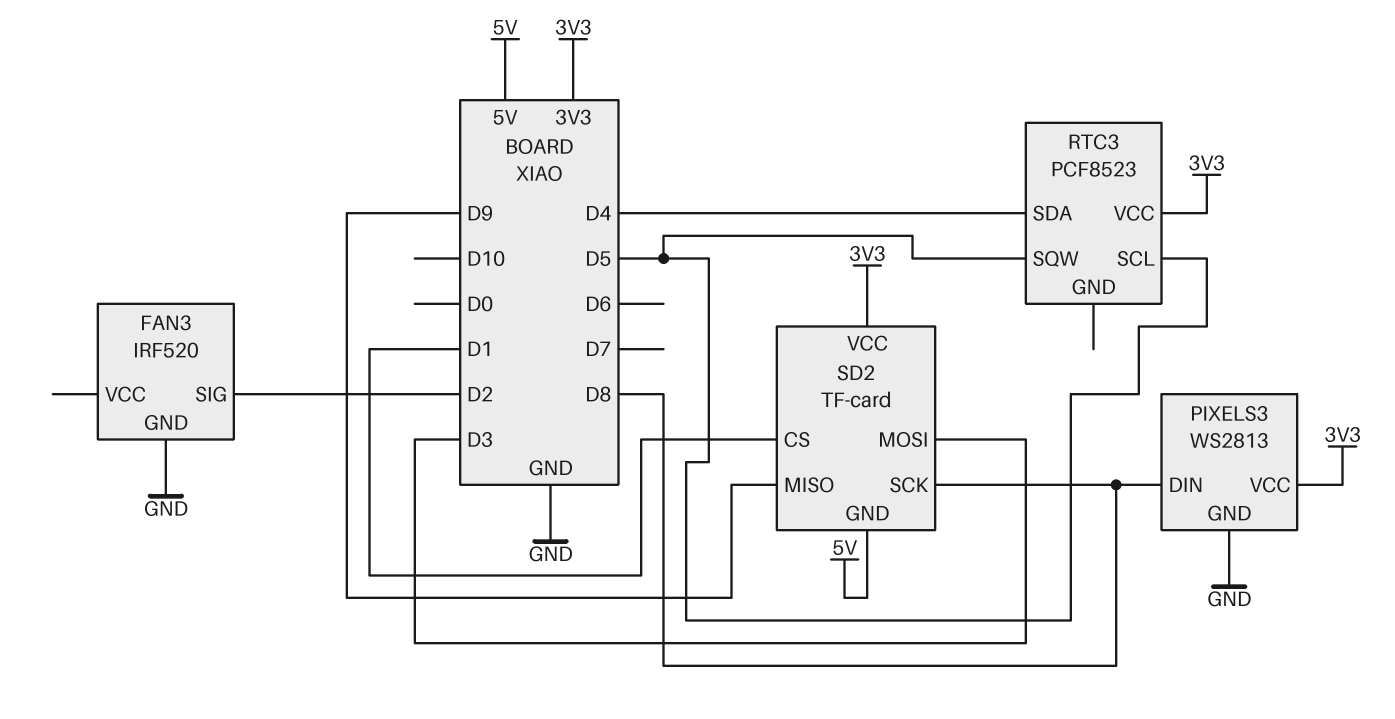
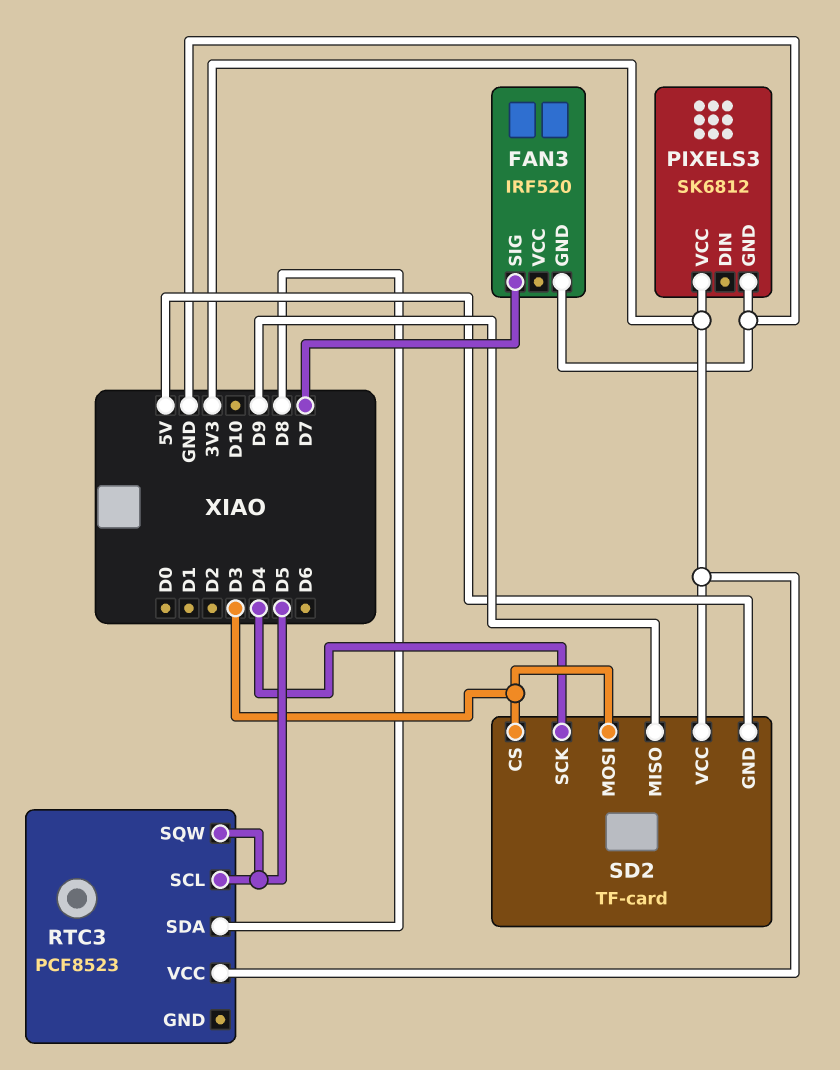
FAN3 pin SIG: D2 -> D7
PIXELS3: WS2813 -> SK6812
PIXELS3 pin DIN: D8 -> none
RTC3 pin SDA: D4 -> D8
SD2 pin CS: D1 -> D3
SD2 pin SCK: D8 -> D4

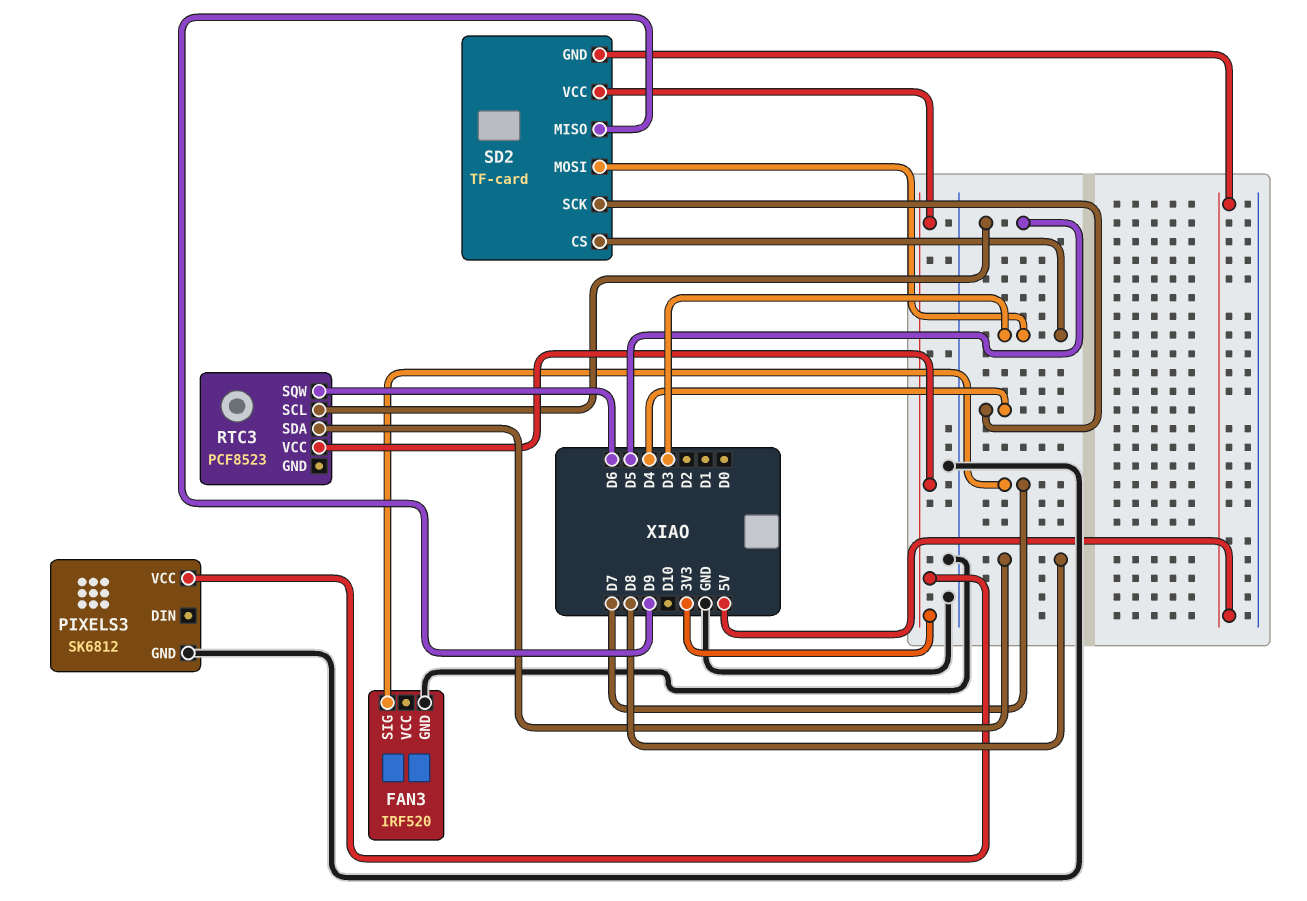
RTC3 pin SQW: D5 -> D6

